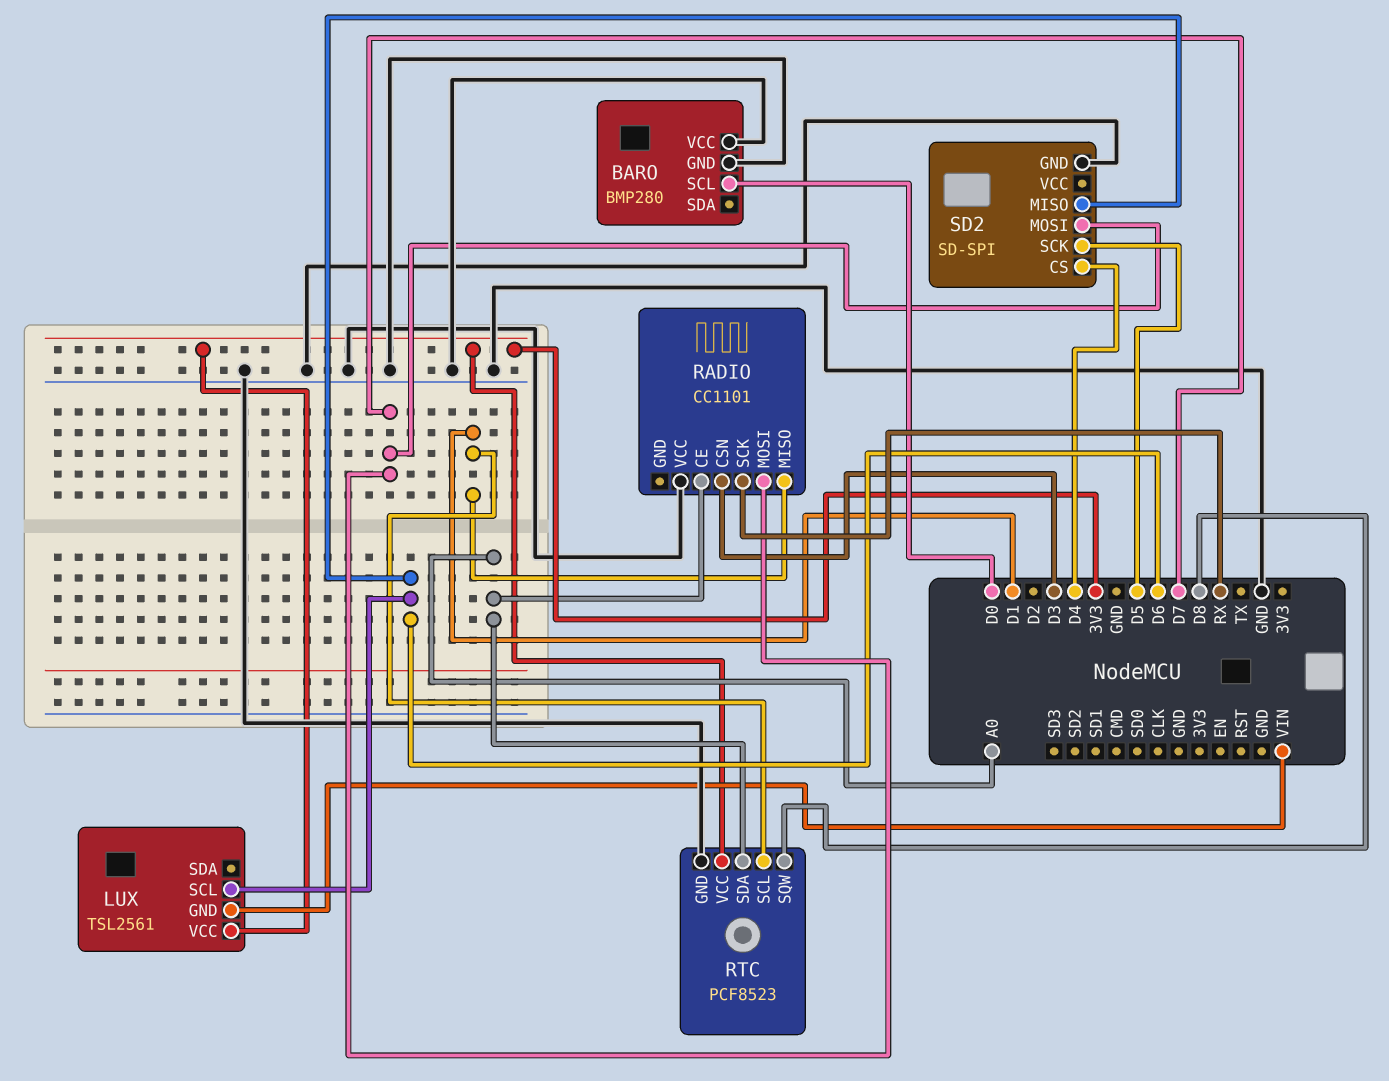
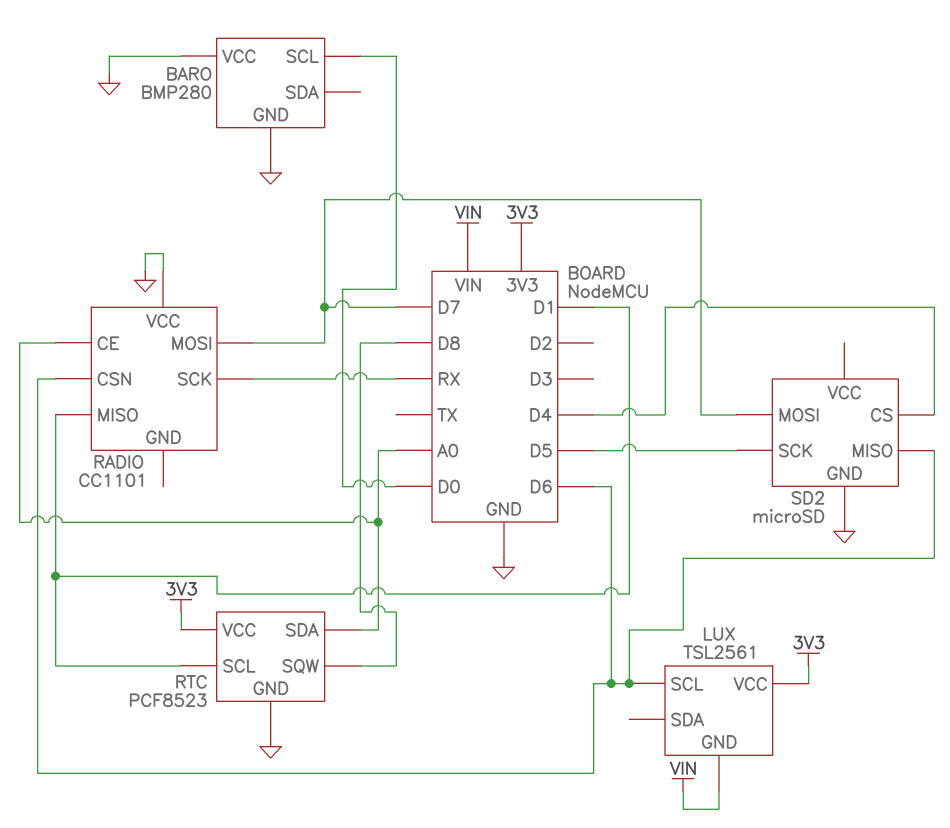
RADIO pin CSN: D3 -> D6
SD2: SD-SPI -> microSD

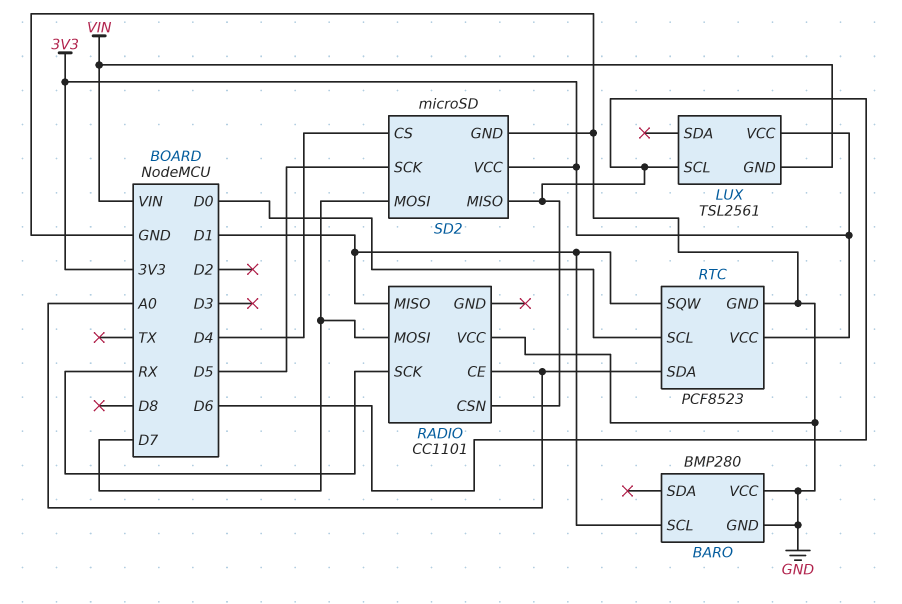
BARO pin SCL: D0 -> D1
RTC pin SCL: D1 -> D0
RTC pin SQW: D8 -> D1
SD2 pin VCC: none -> 3V3

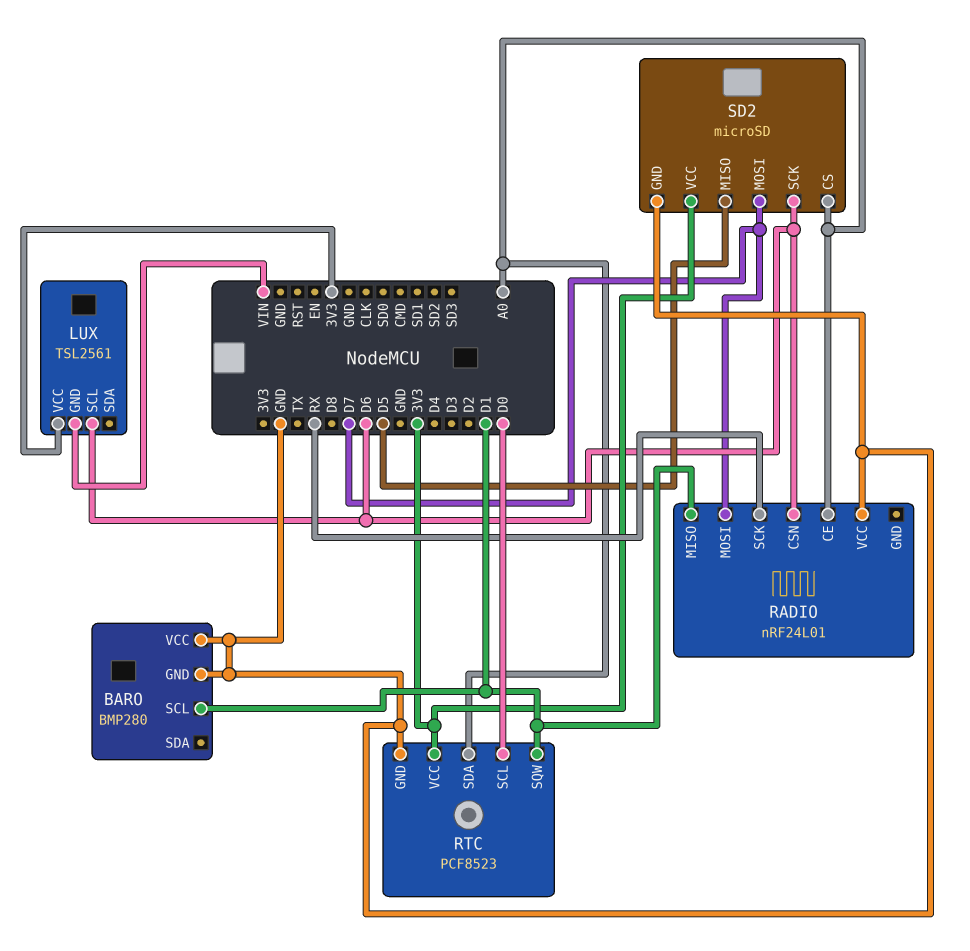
RADIO: CC1101 -> nRF24L01
SD2 pin CS: D4 -> A0
SD2 pin MISO: D6 -> D5
SD2 pin SCK: D5 -> D6

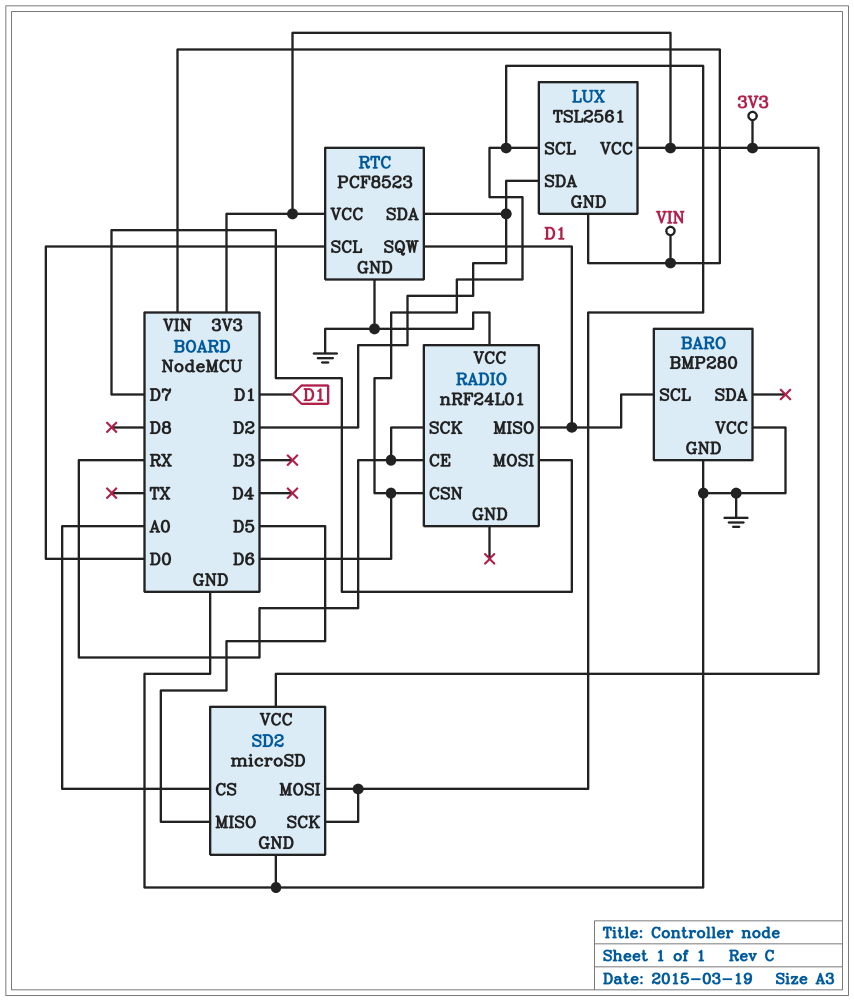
LUX pin SDA: none -> D2
RADIO pin CE: A0 -> RX
RTC pin SDA: A0 -> D2
SD2 pin MOSI: D7 -> D6

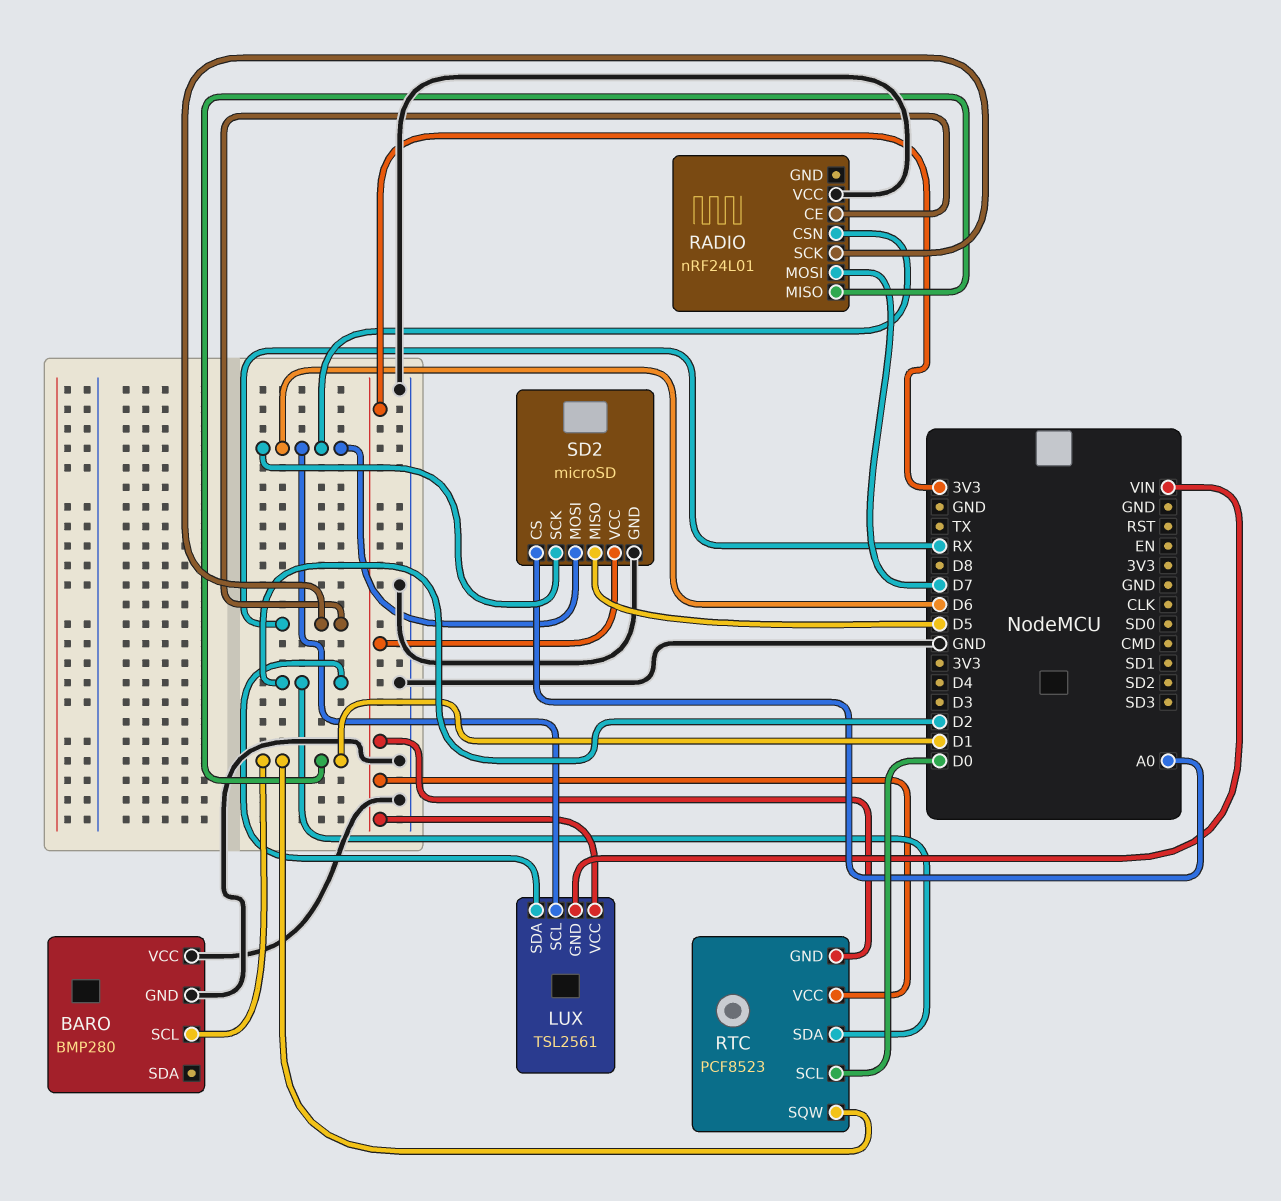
RTC pin GND: GND -> 3V3

